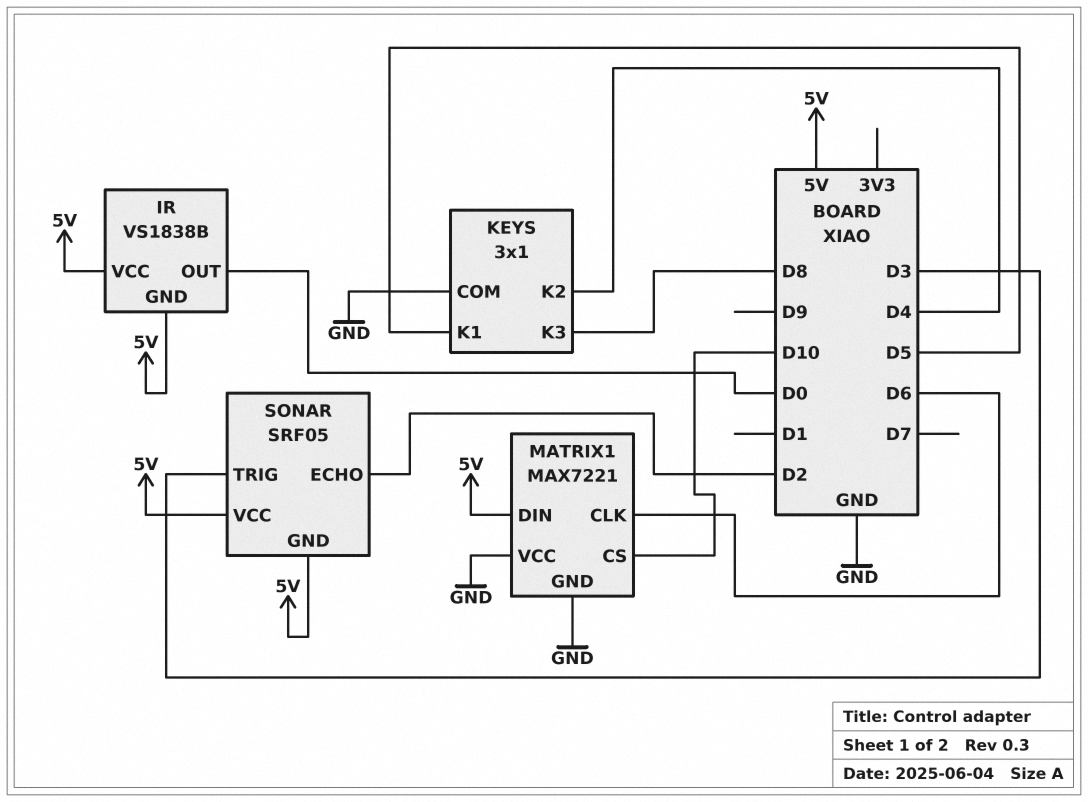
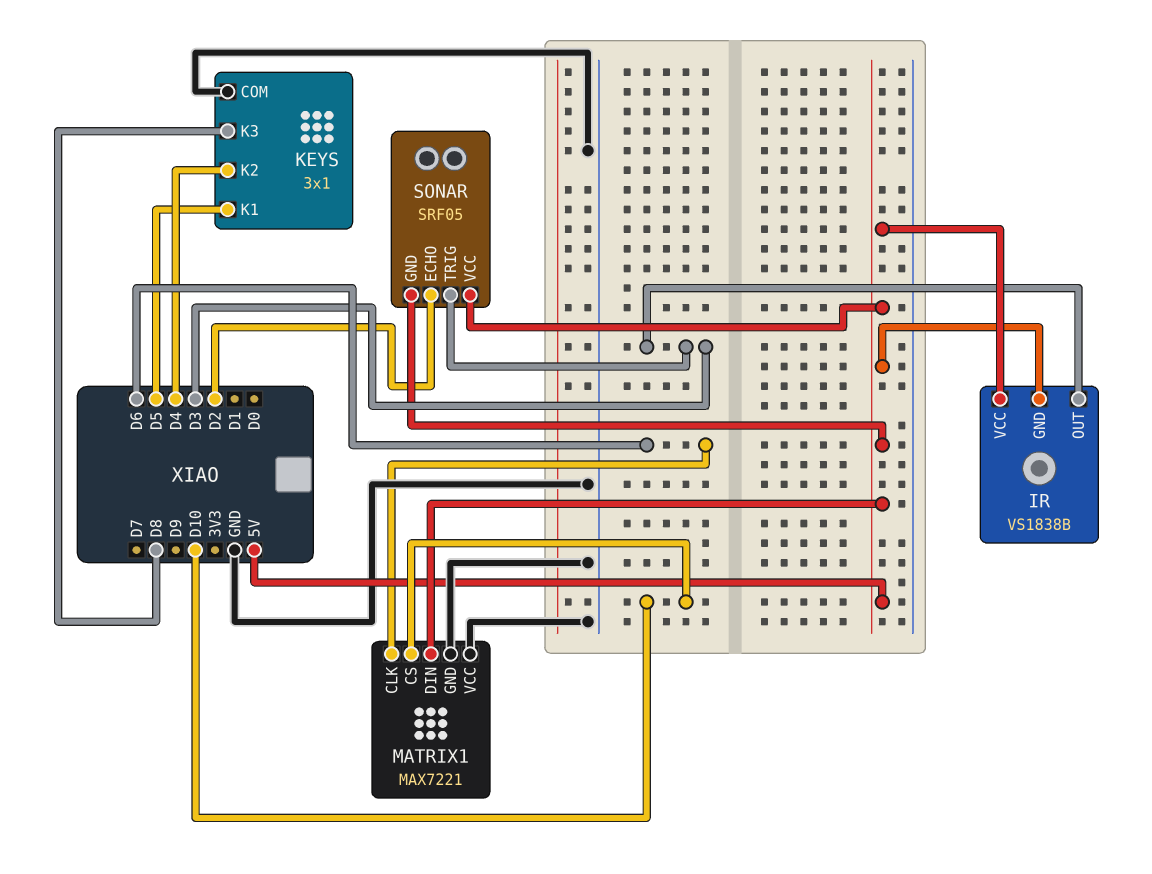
IR pin OUT: D0 -> D3

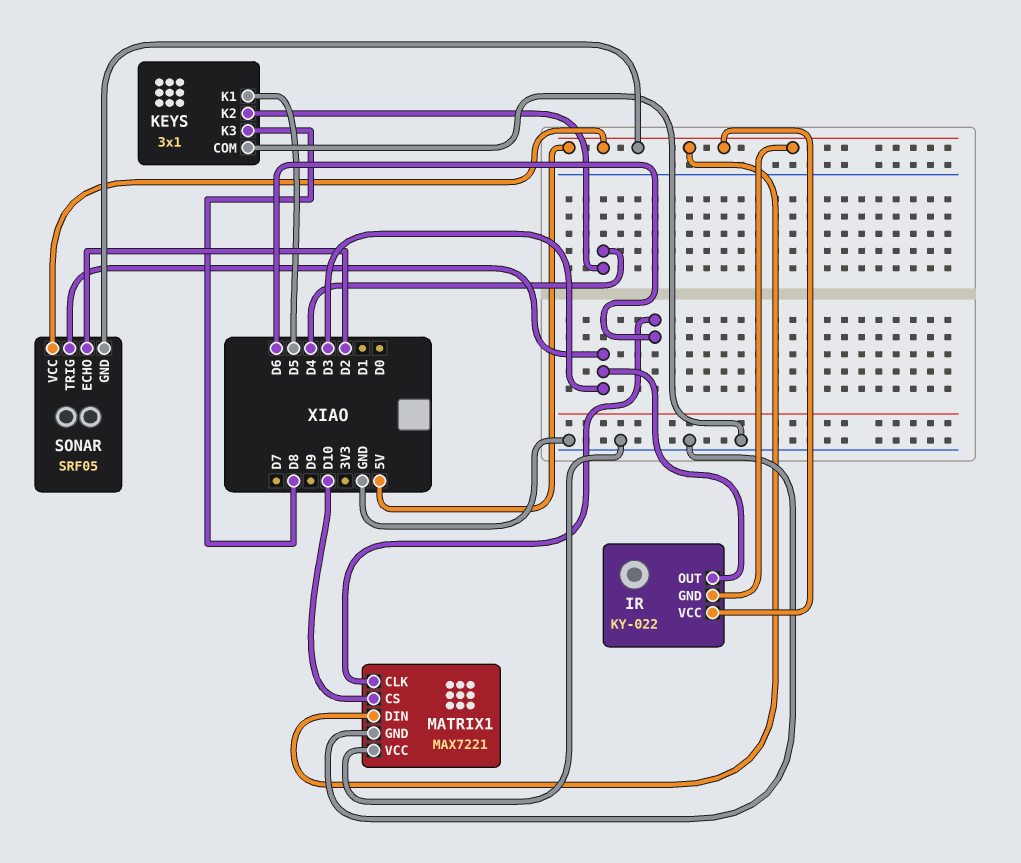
IR: VS1838B -> KY-022

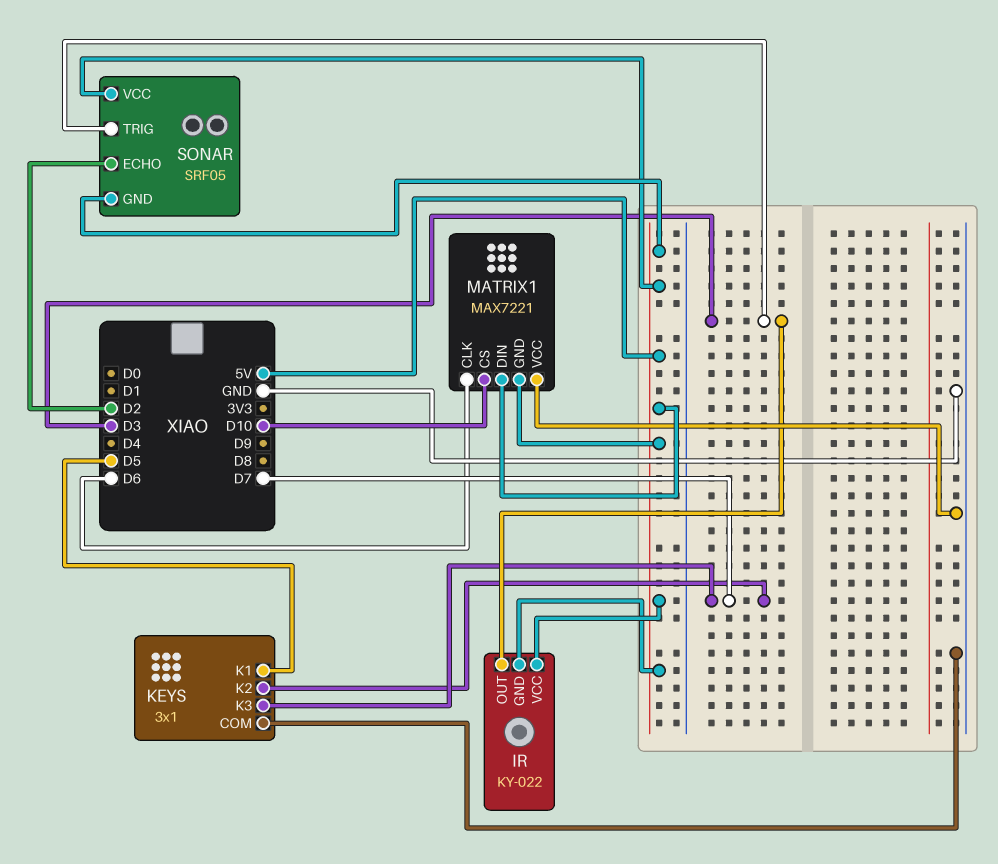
KEYS pin K2: D4 -> D7
KEYS pin K3: D8 -> D7
MATRIX1 pin GND: GND -> 5V

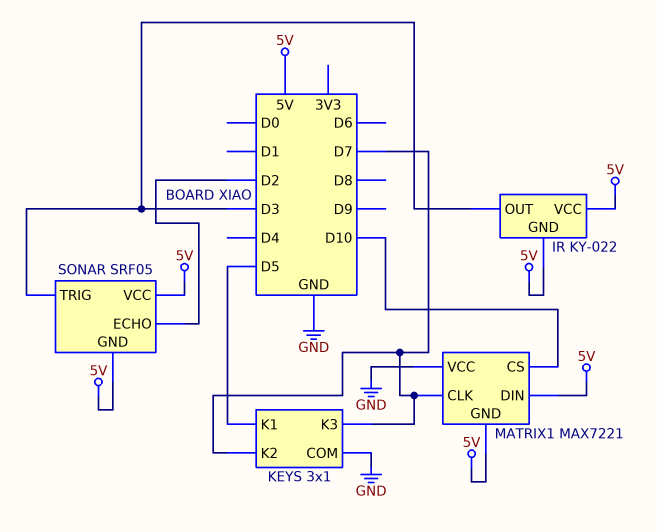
MATRIX1 pin CLK: D6 -> D7

